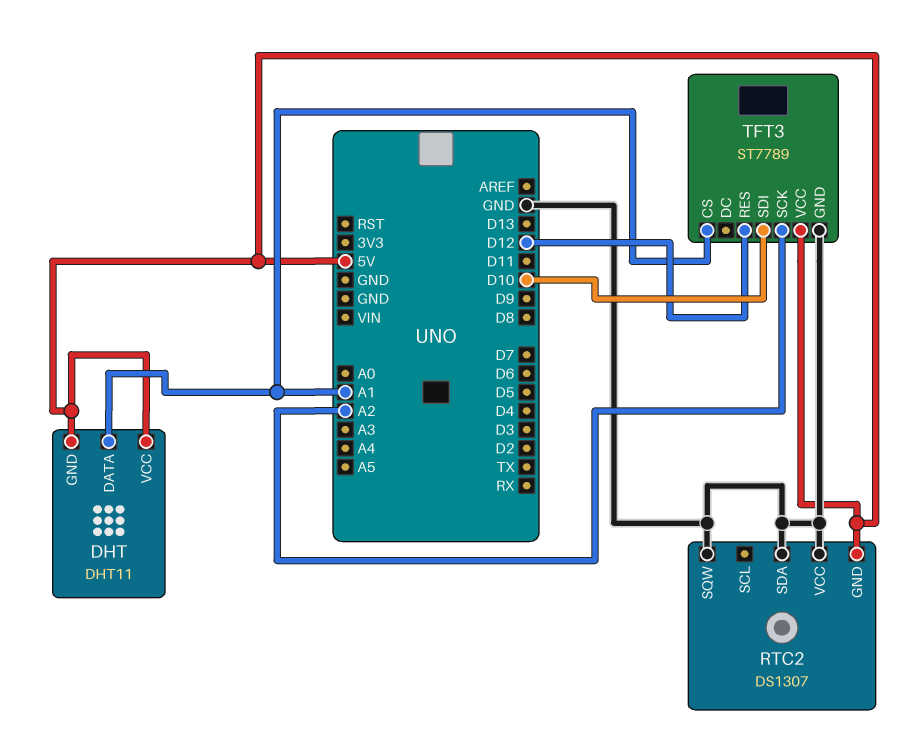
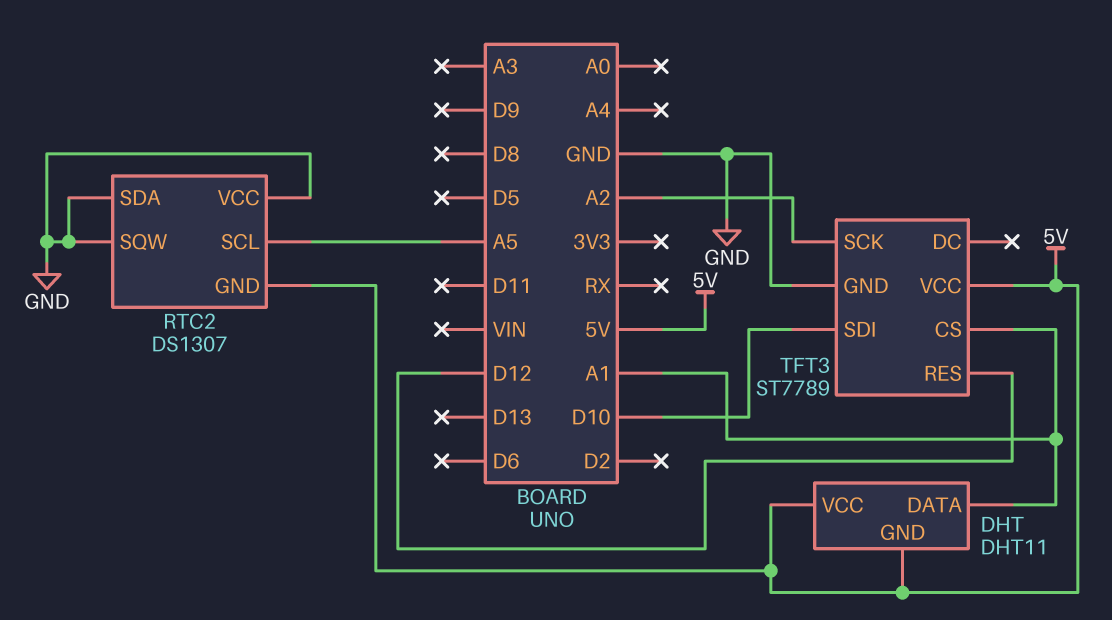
RTC2 pin SCL: none -> A5

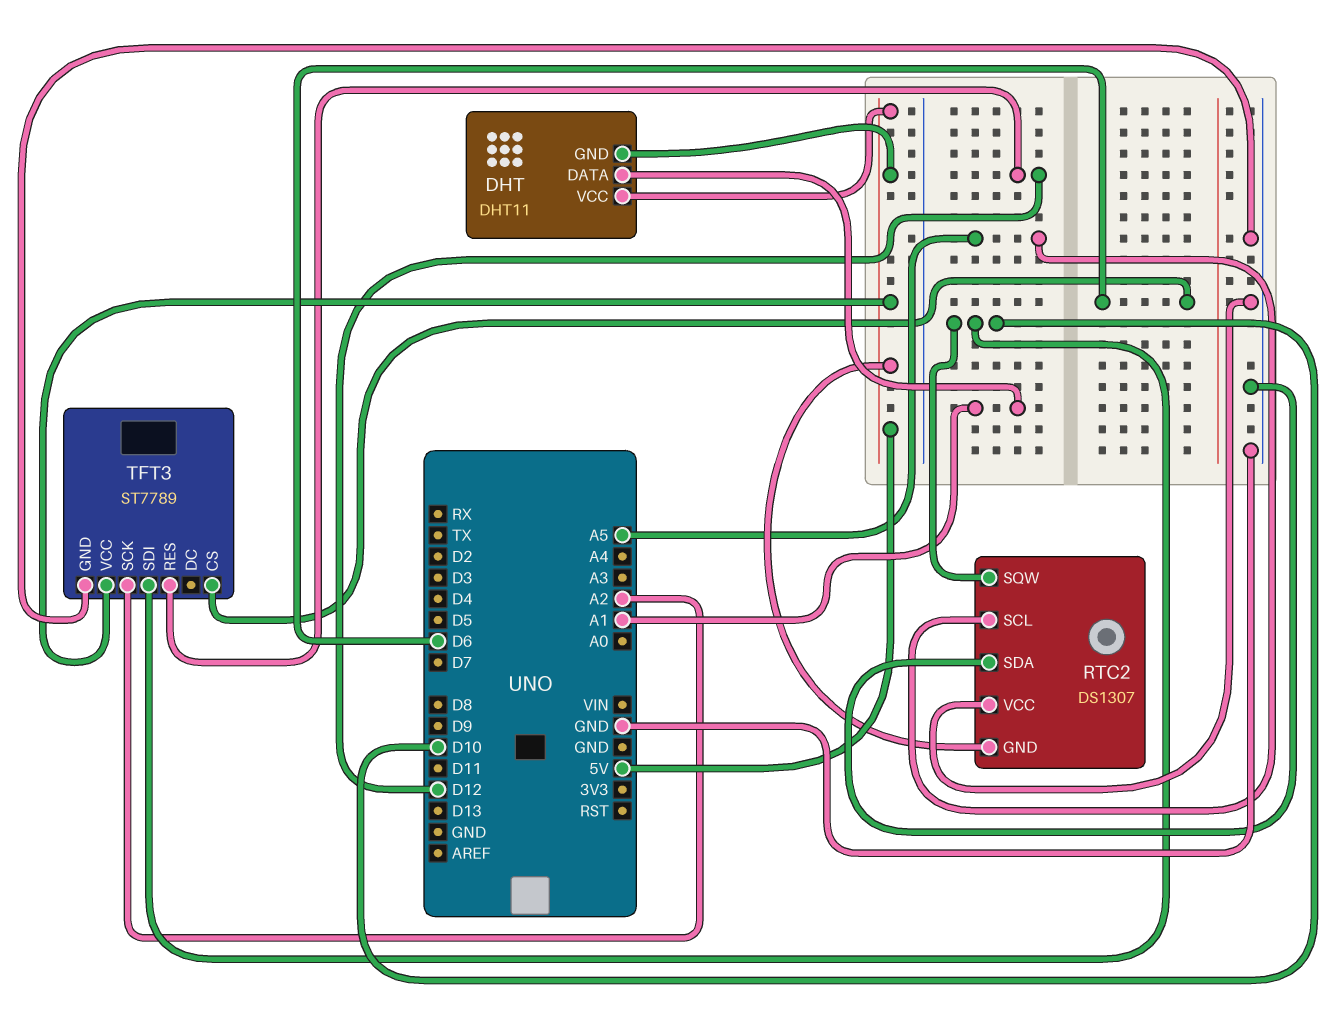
RTC2 pin SQW: GND -> D10
TFT3 pin CS: A1 -> D6

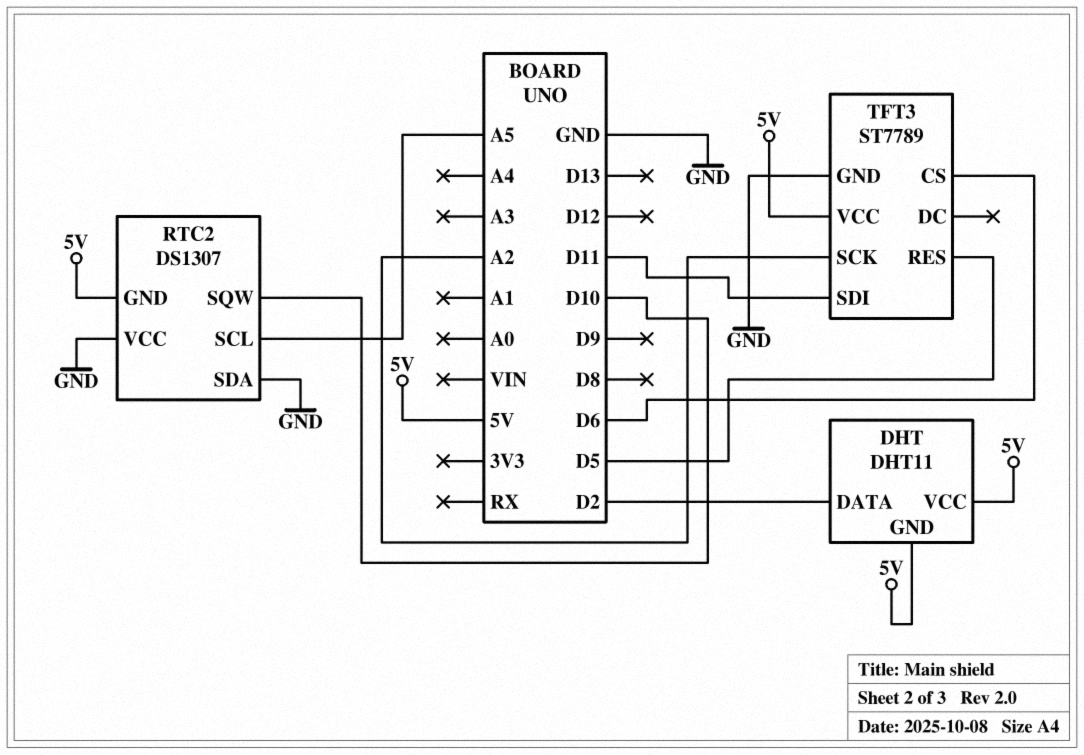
DHT pin DATA: A1 -> D2
TFT3 pin RES: D12 -> D5
TFT3 pin SDI: D10 -> D11

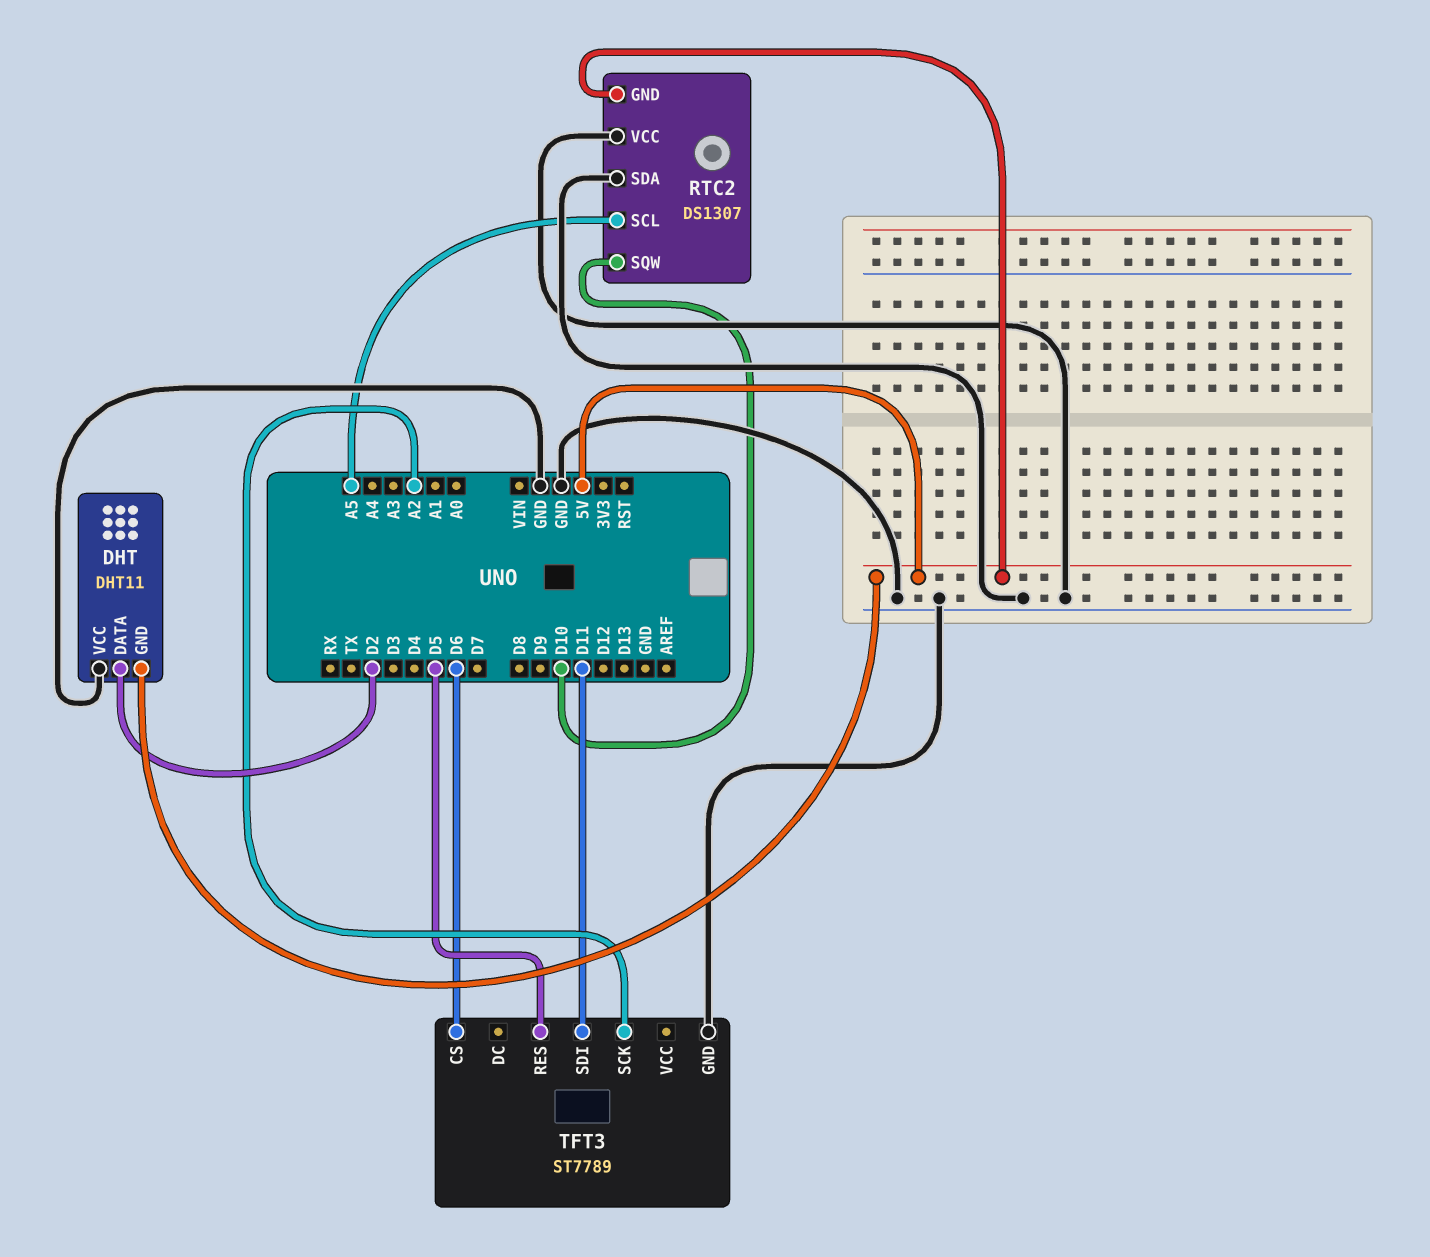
DHT pin VCC: 5V -> GND
TFT3 pin VCC: 5V -> none

